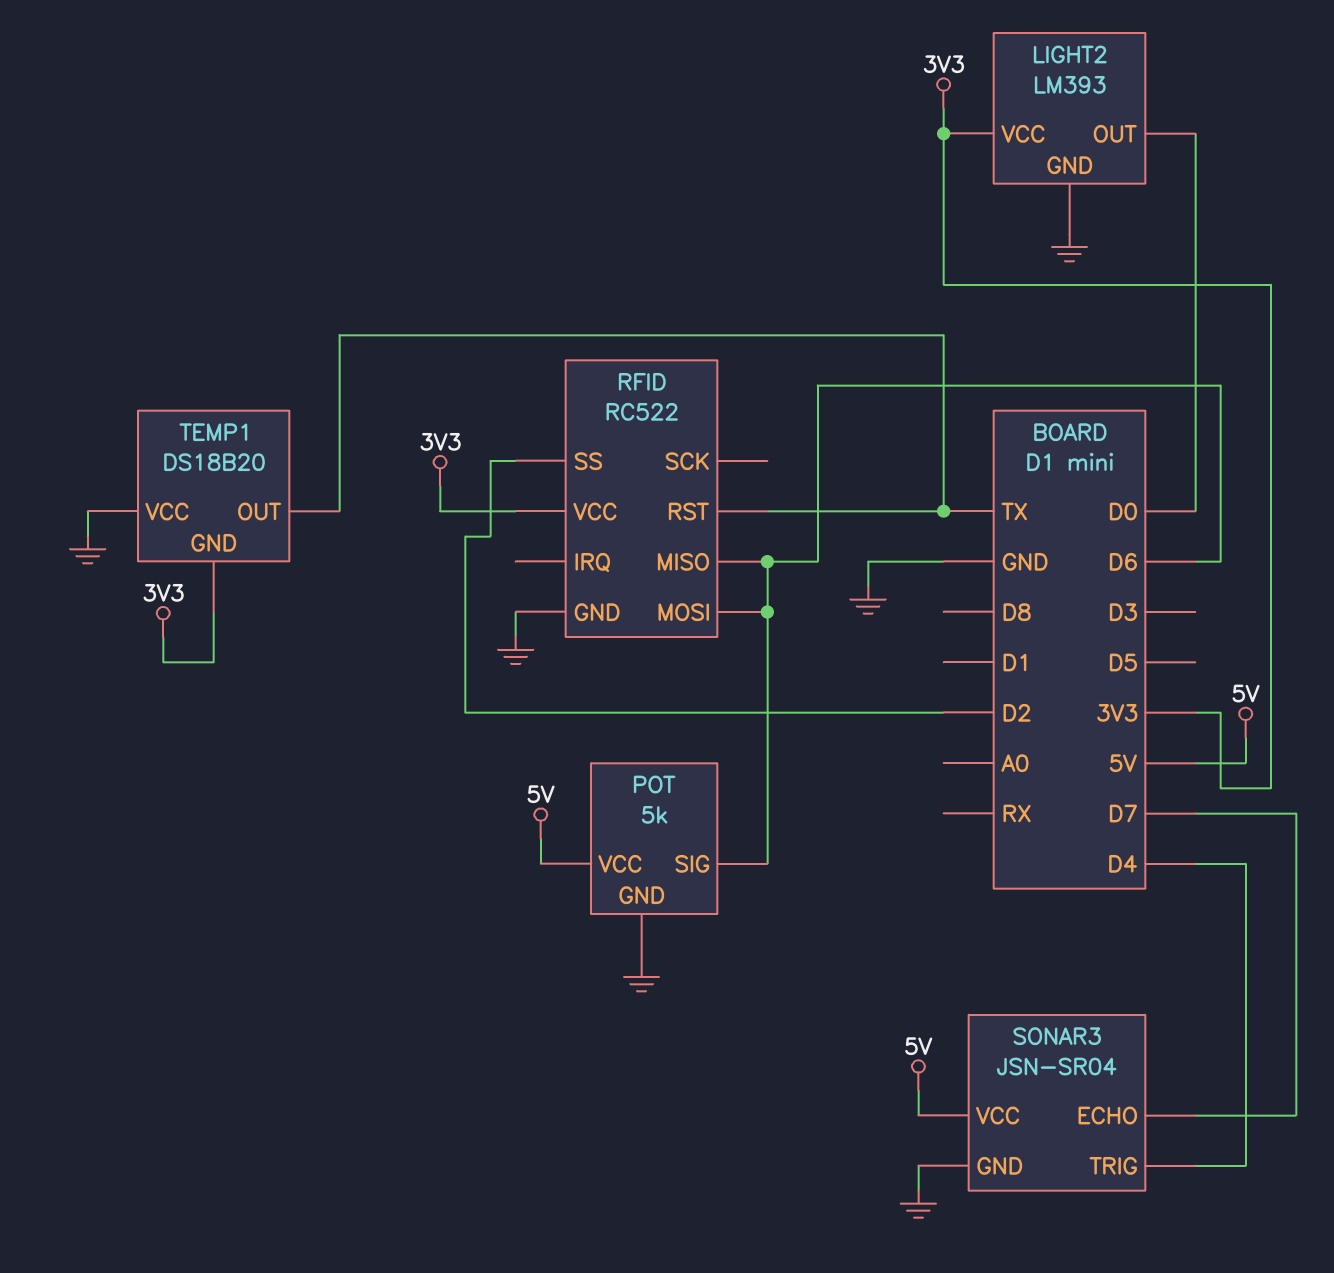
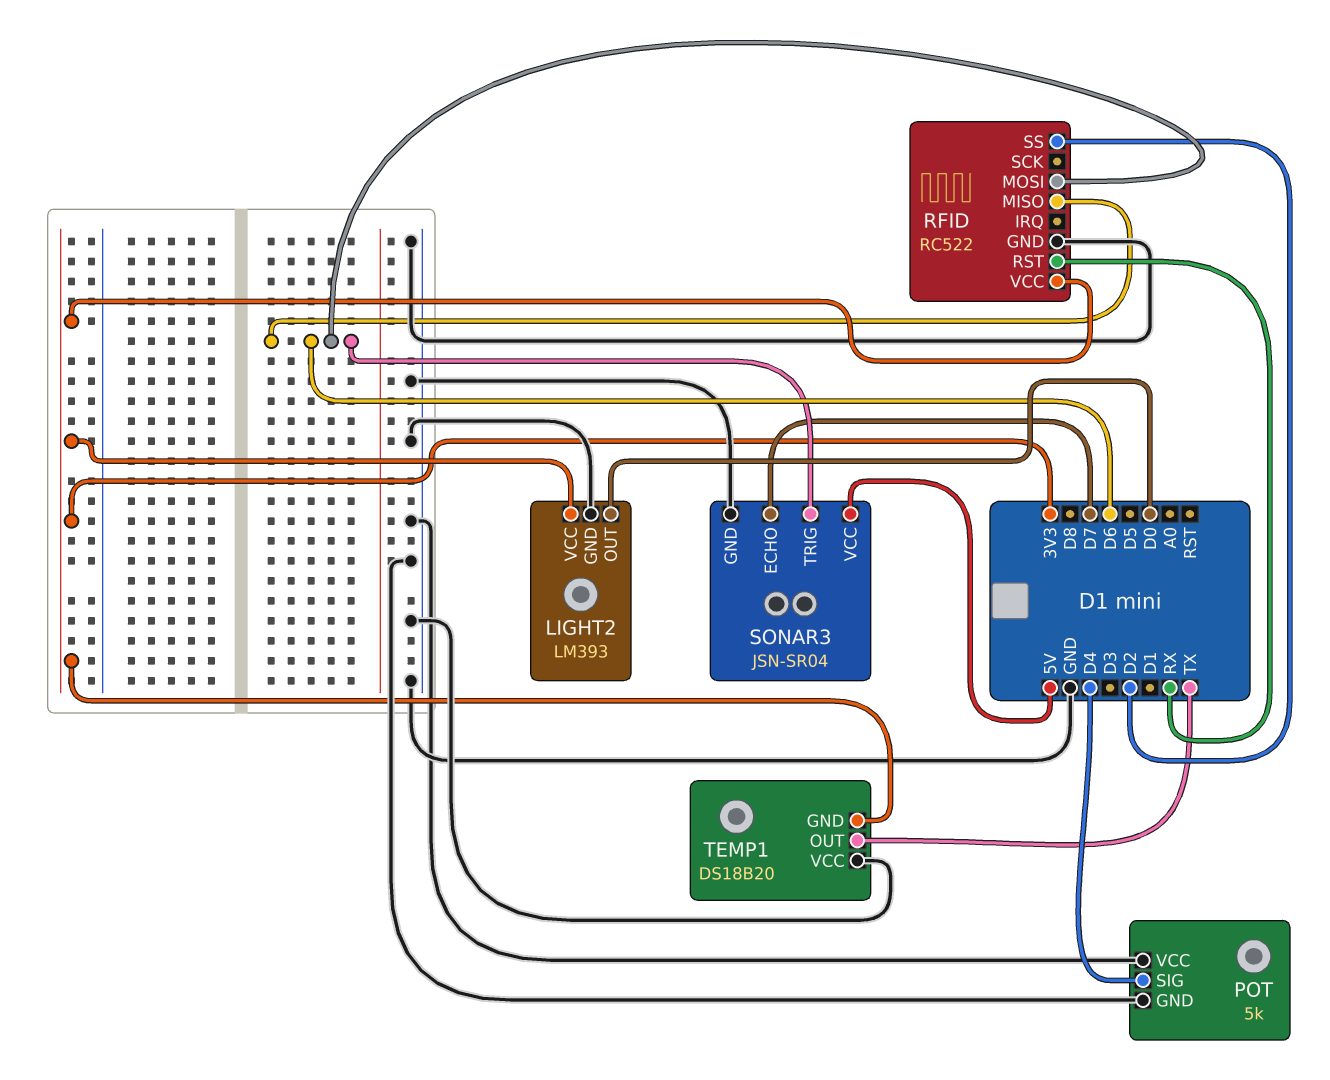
POT pin SIG: D6 -> D4
POT pin VCC: 5V -> GND
RFID pin RST: TX -> RX
SONAR3 pin TRIG: D4 -> D6

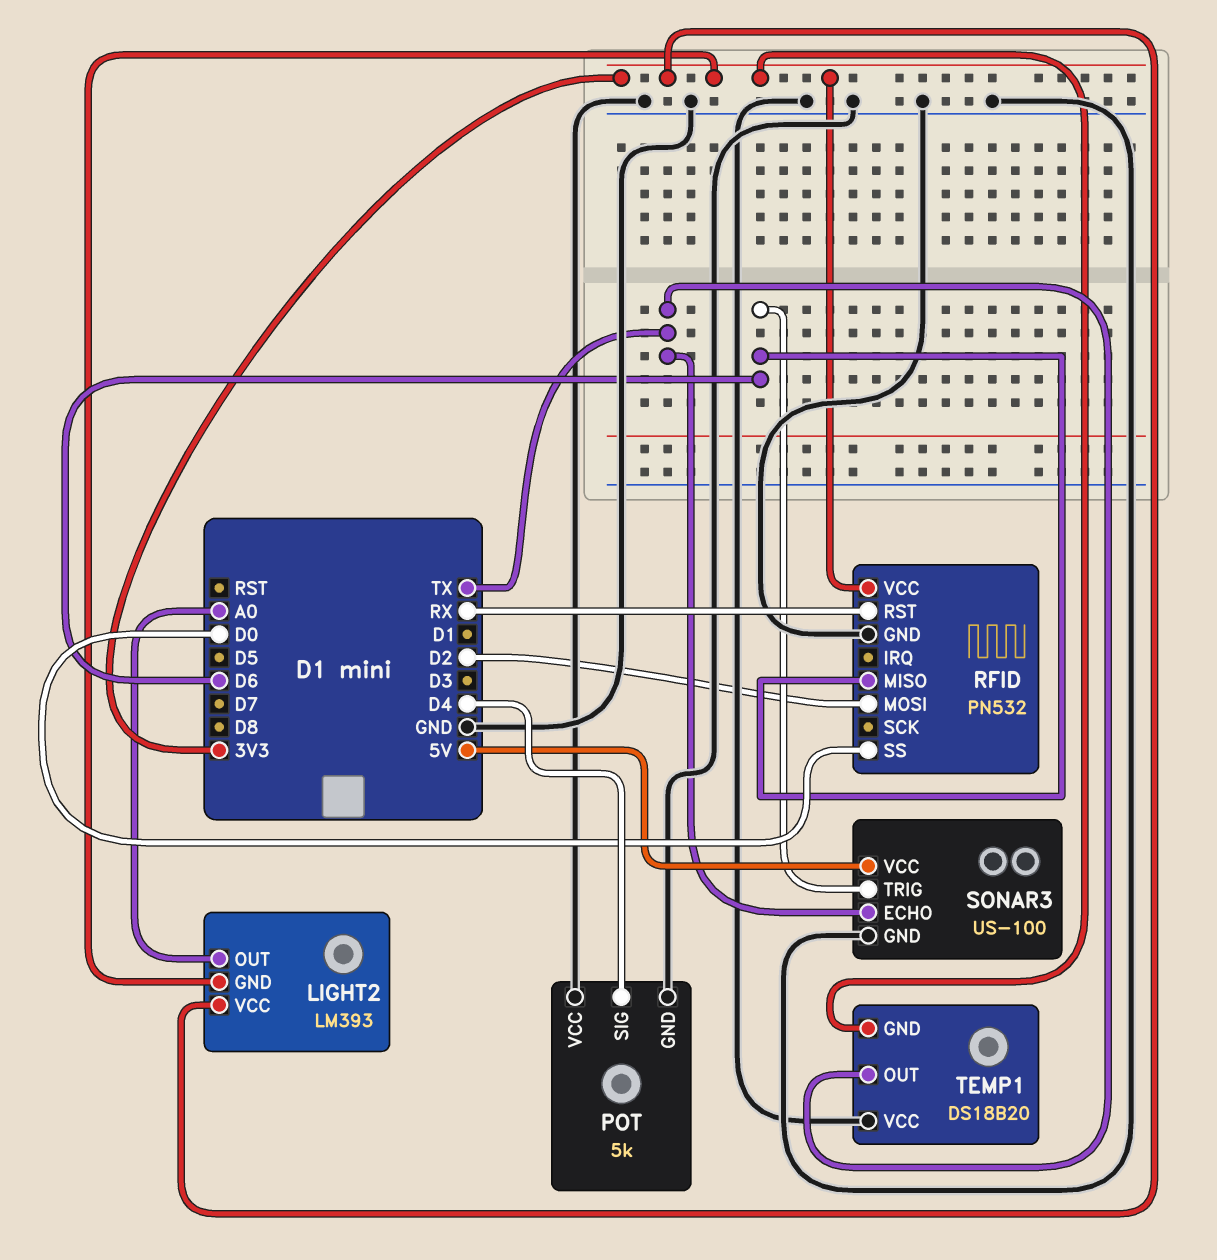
LIGHT2 pin GND: GND -> 3V3
LIGHT2 pin OUT: D0 -> A0
RFID: RC522 -> PN532
RFID pin MOSI: D6 -> D2
RFID pin SS: D2 -> D0
SONAR3: JSN-SR04 -> US-100
SONAR3 pin ECHO: D7 -> TX

